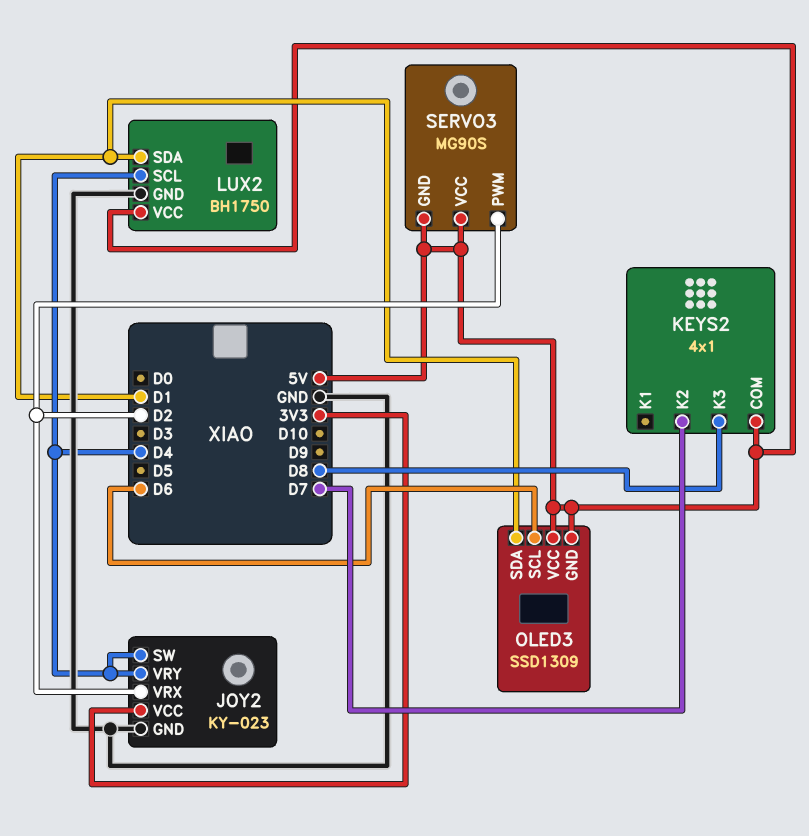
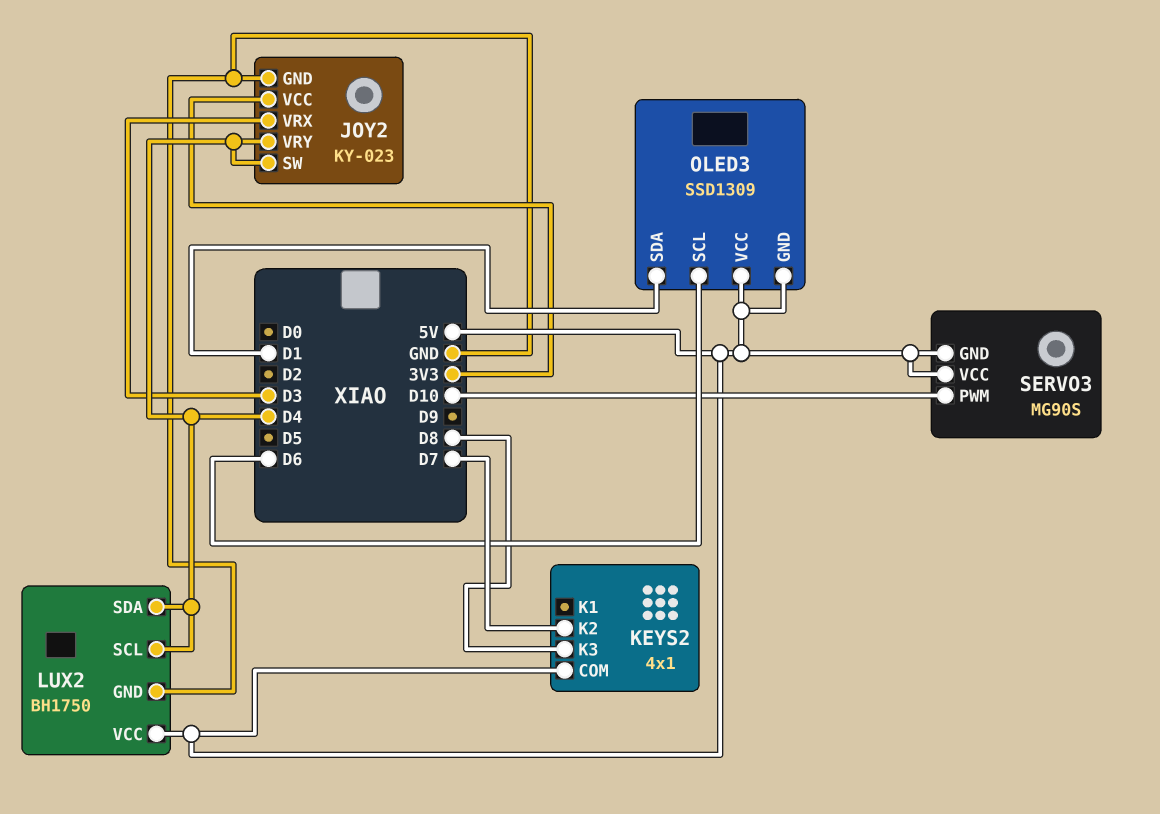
JOY2 pin VRX: D2 -> D3
LUX2 pin SDA: D1 -> D4
SERVO3 pin PWM: D2 -> D10

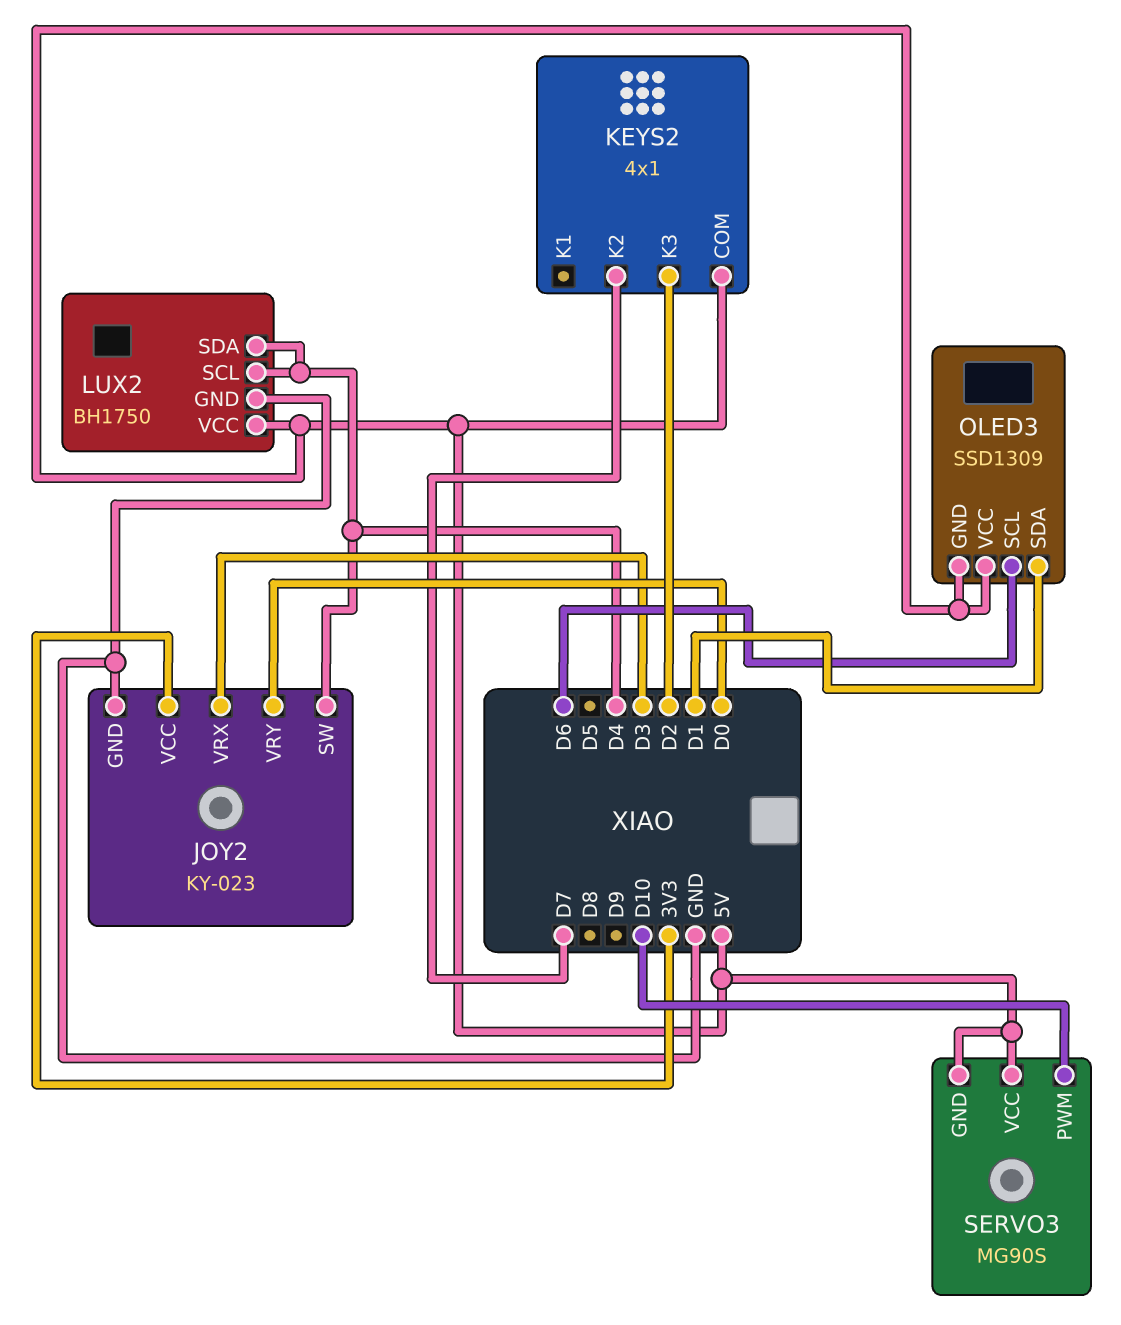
JOY2 pin VRY: D4 -> D0
KEYS2 pin K3: D8 -> D2

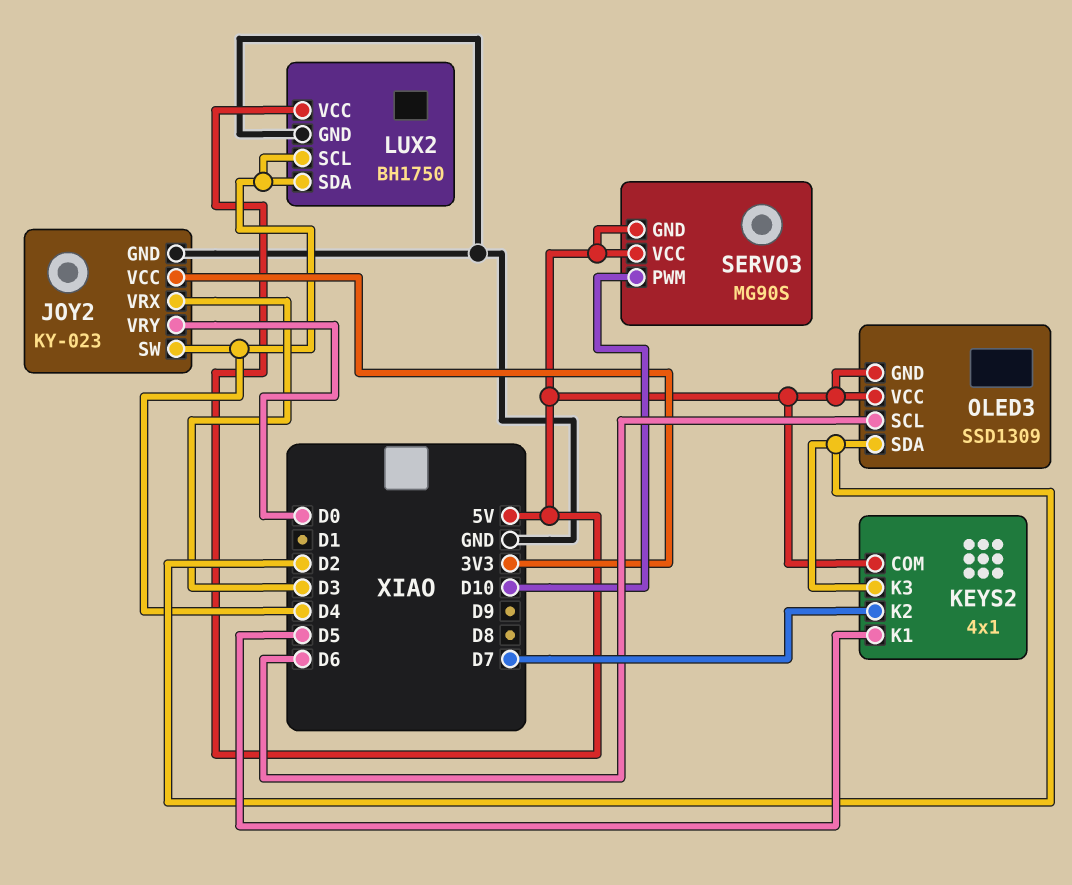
KEYS2 pin K1: none -> D5
OLED3 pin SDA: D1 -> D2

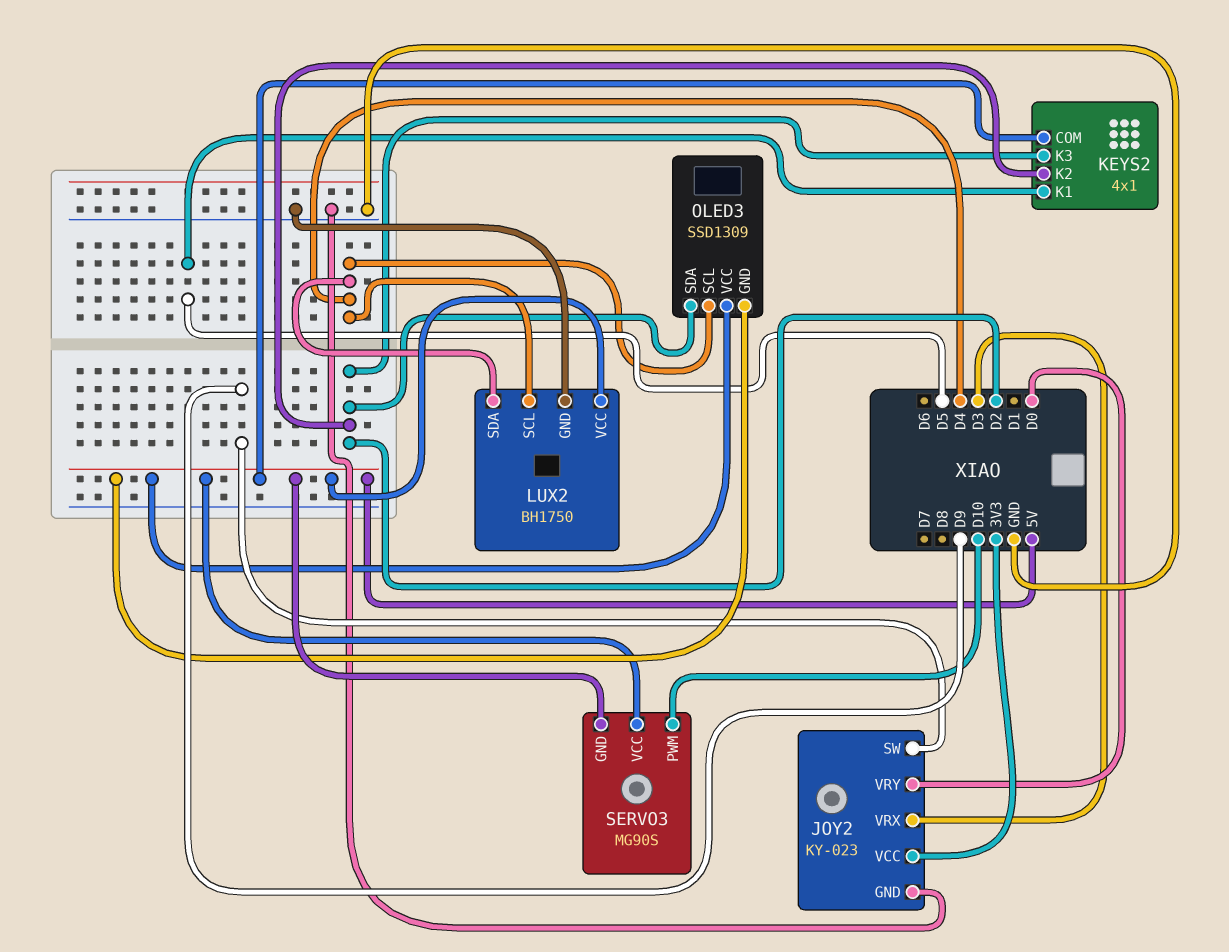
JOY2 pin SW: D4 -> D9
KEYS2 pin K2: D7 -> D2
OLED3 pin SCL: D6 -> D4

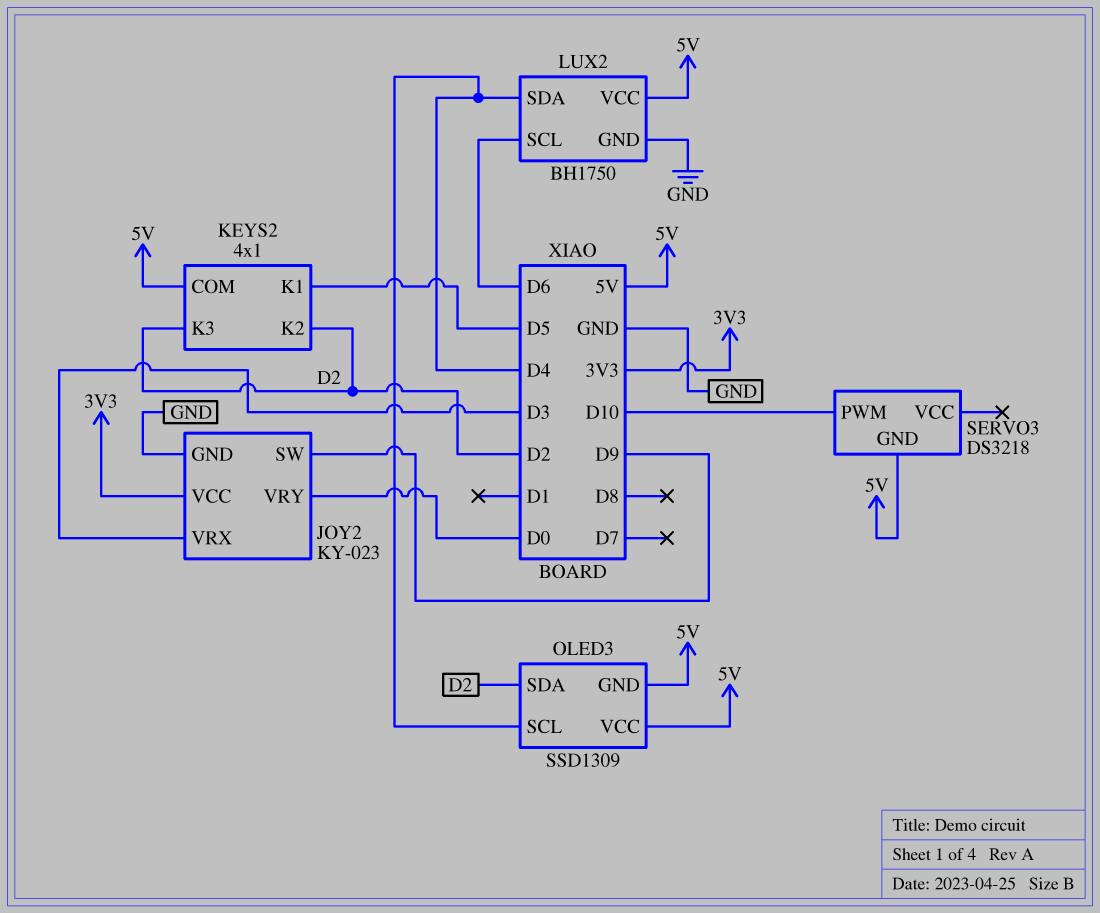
LUX2 pin SCL: D4 -> D6
SERVO3: MG90S -> DS3218
SERVO3 pin VCC: 5V -> none

